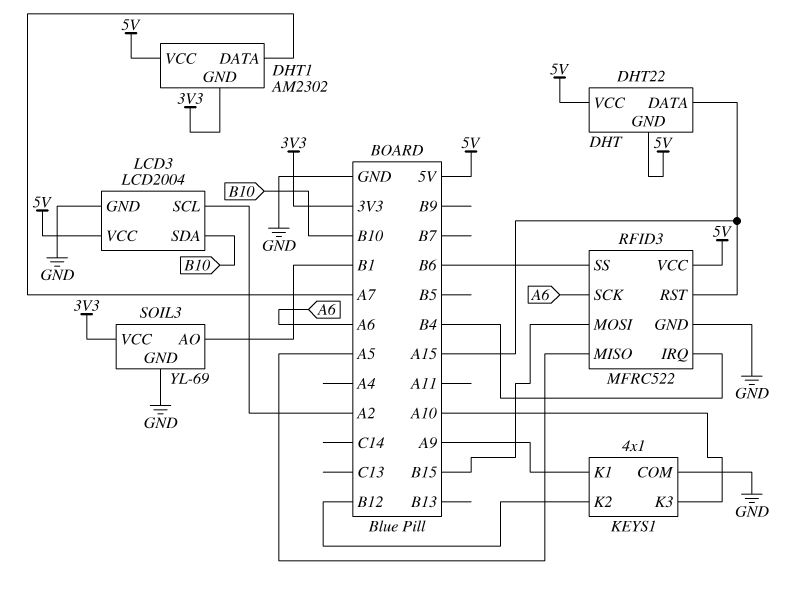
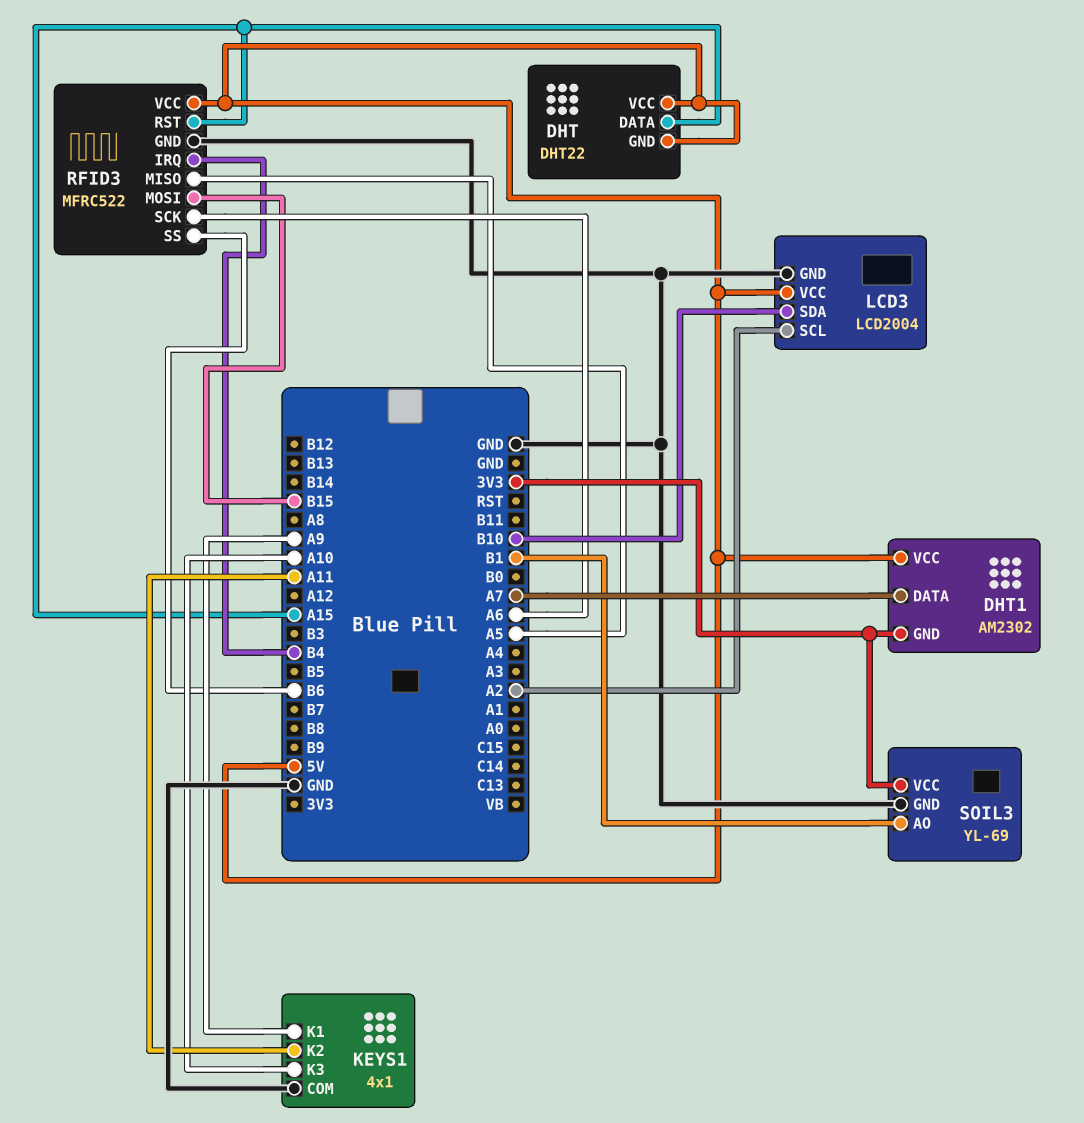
KEYS1 pin K2: B12 -> A11

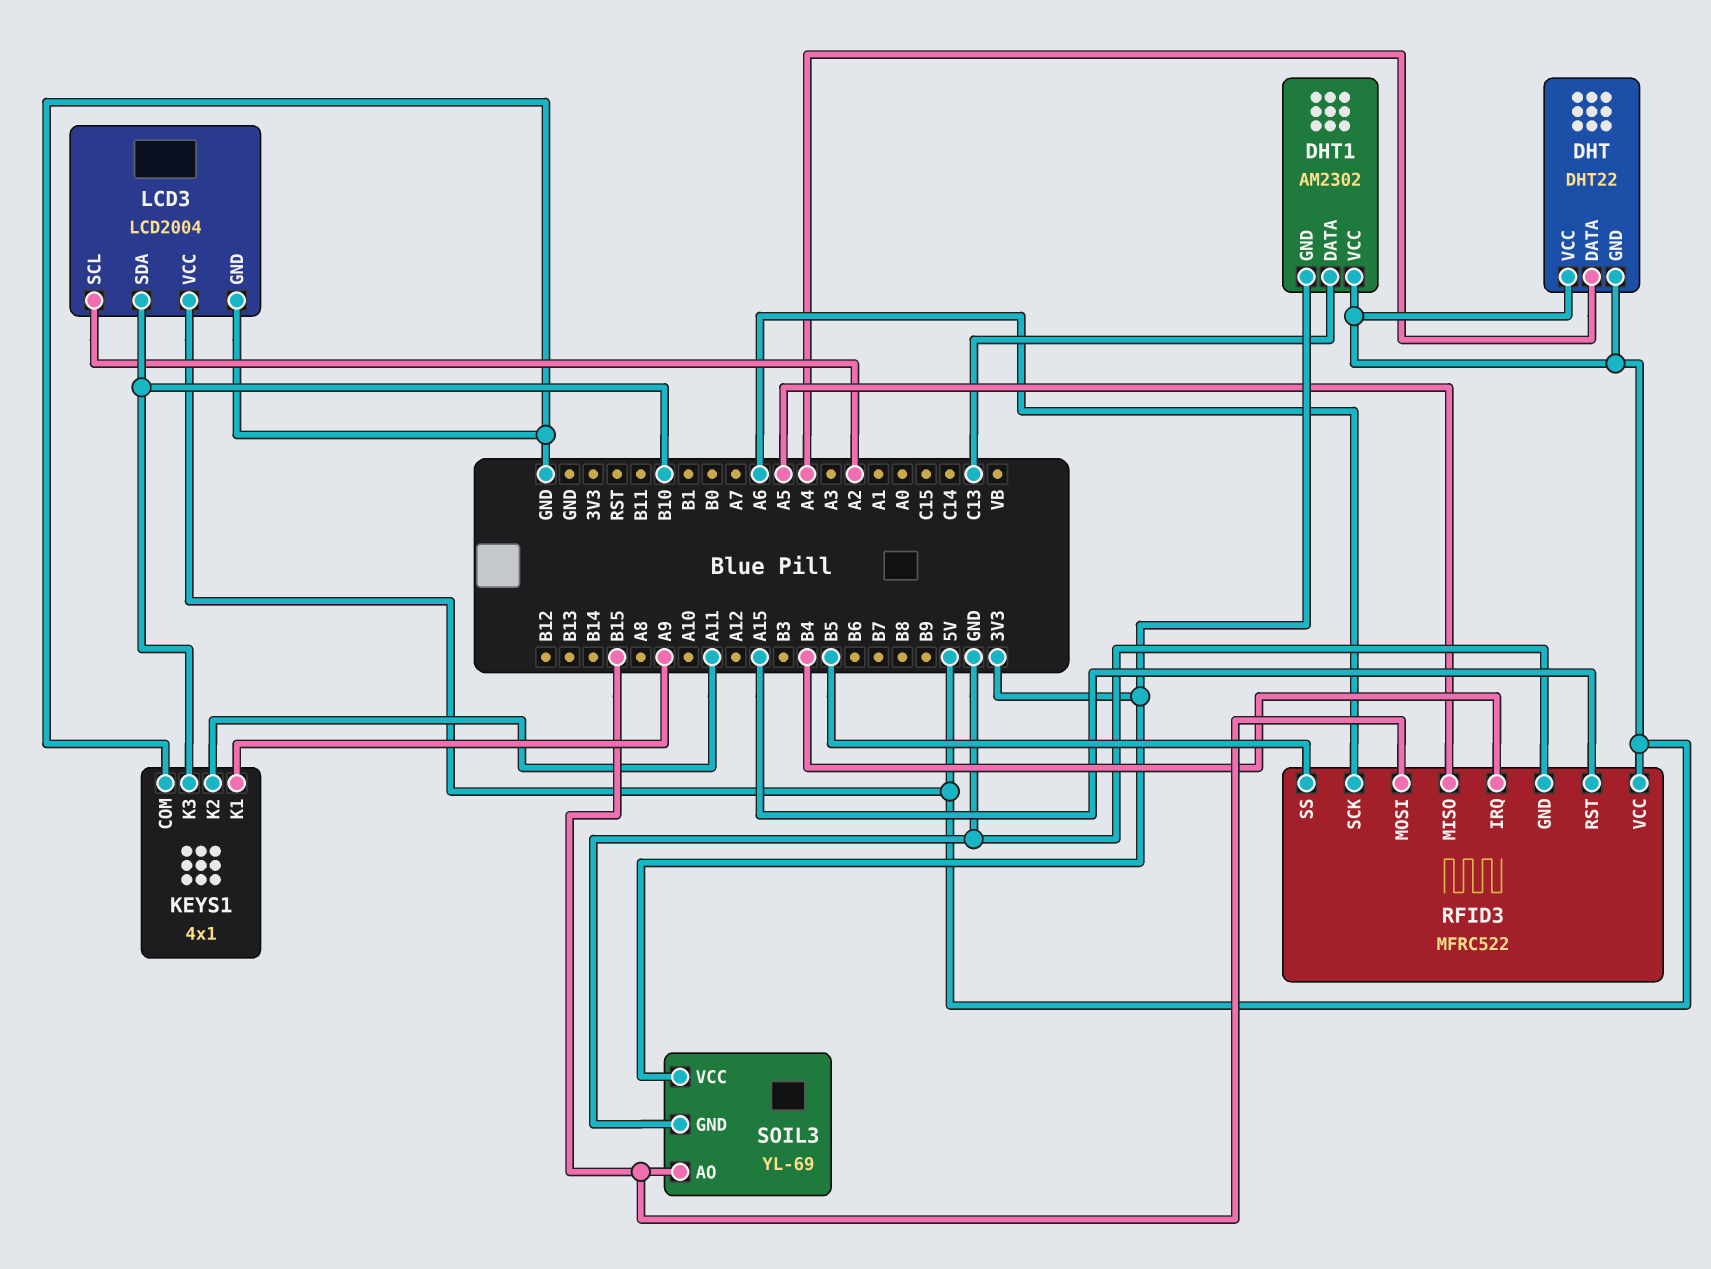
DHT pin DATA: A15 -> A4
DHT1 pin DATA: A7 -> C13
KEYS1 pin K3: A10 -> B10
RFID3 pin SS: B6 -> B5
SOIL3 pin AO: B1 -> B15

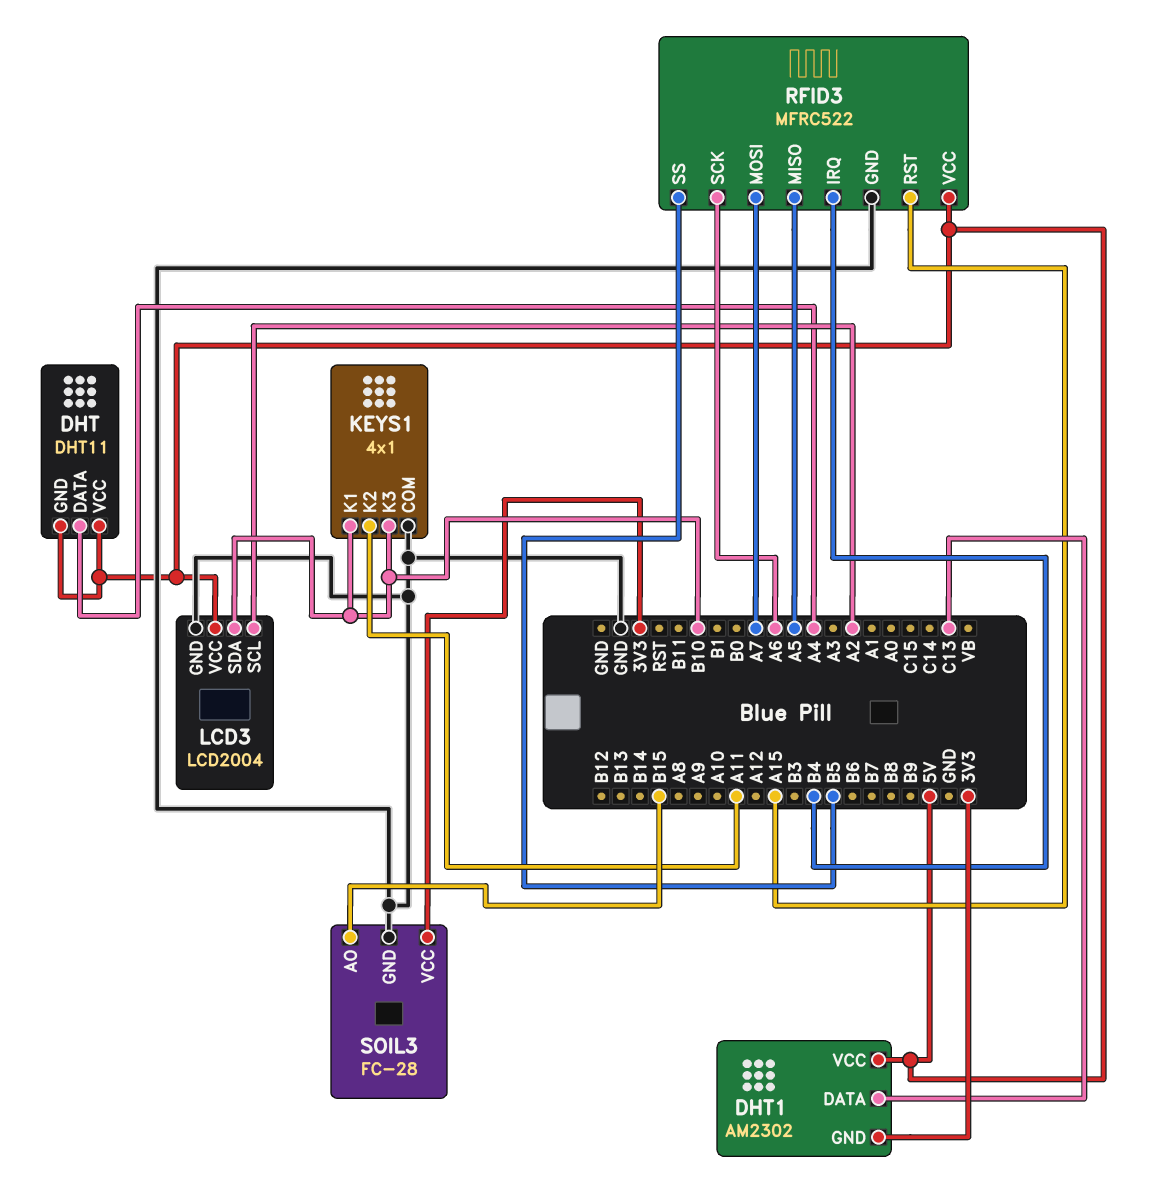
DHT: DHT22 -> DHT11
KEYS1 pin K1: A9 -> B10
RFID3 pin MOSI: B15 -> A7
SOIL3: YL-69 -> FC-28

